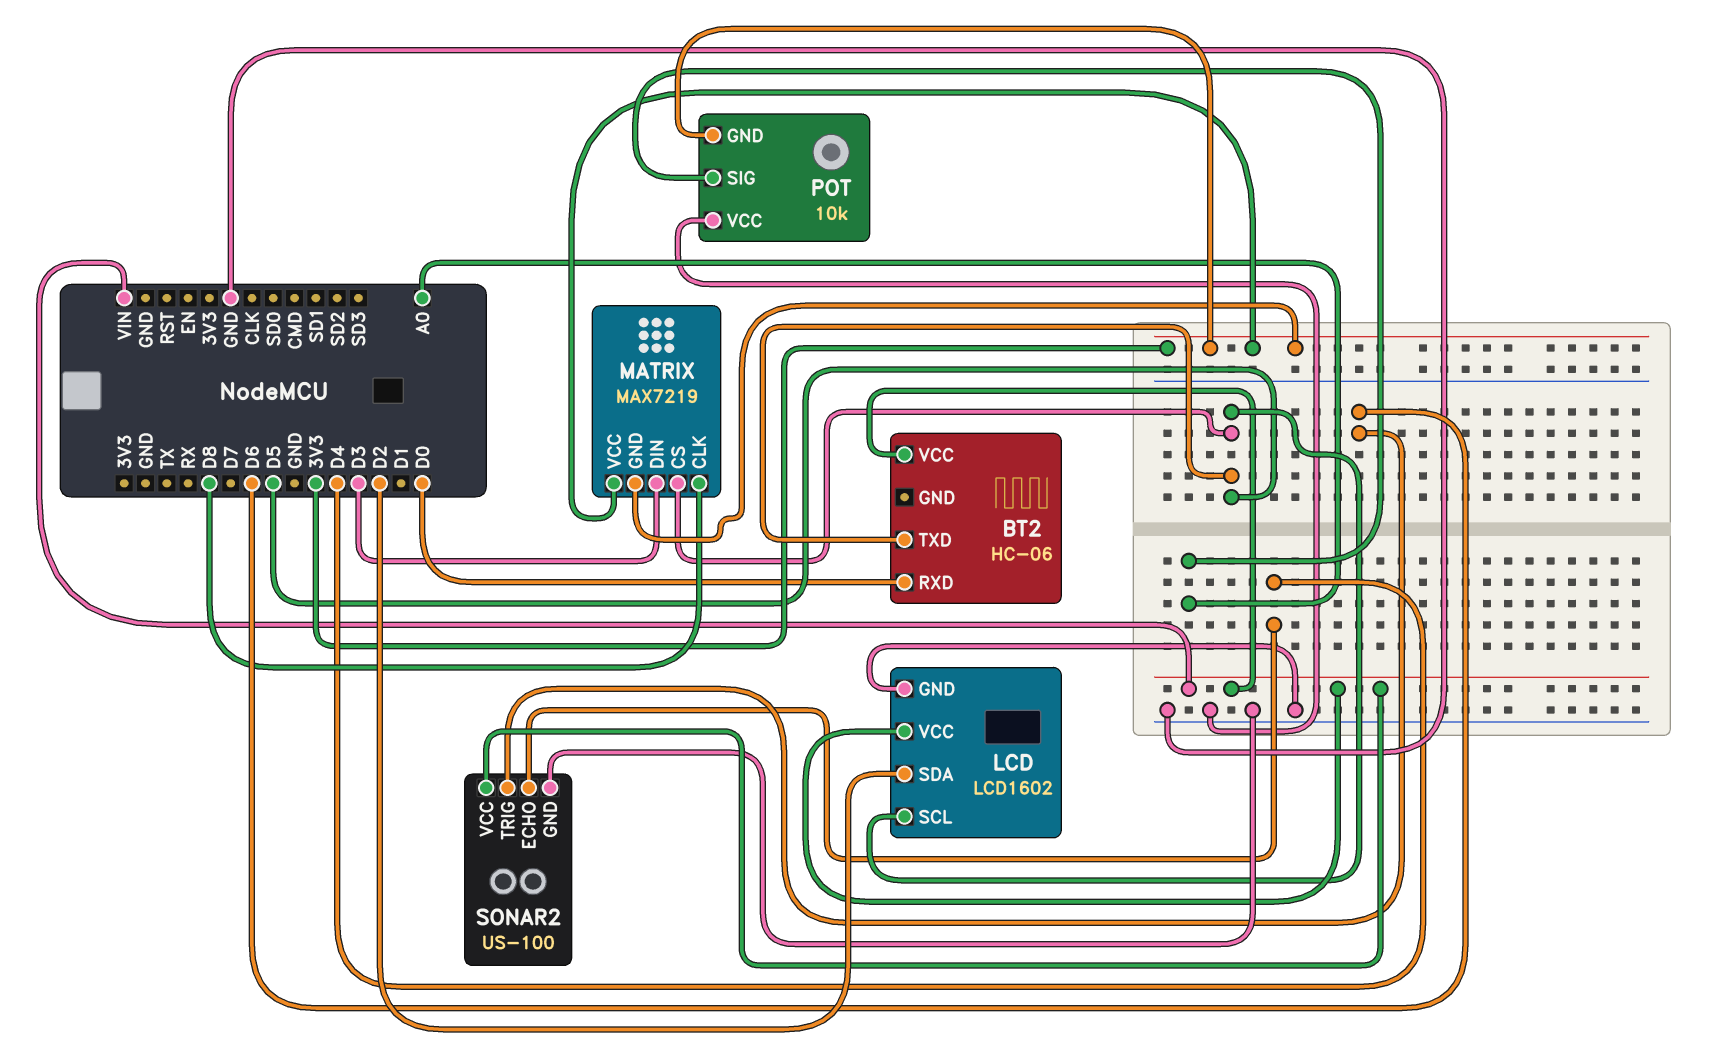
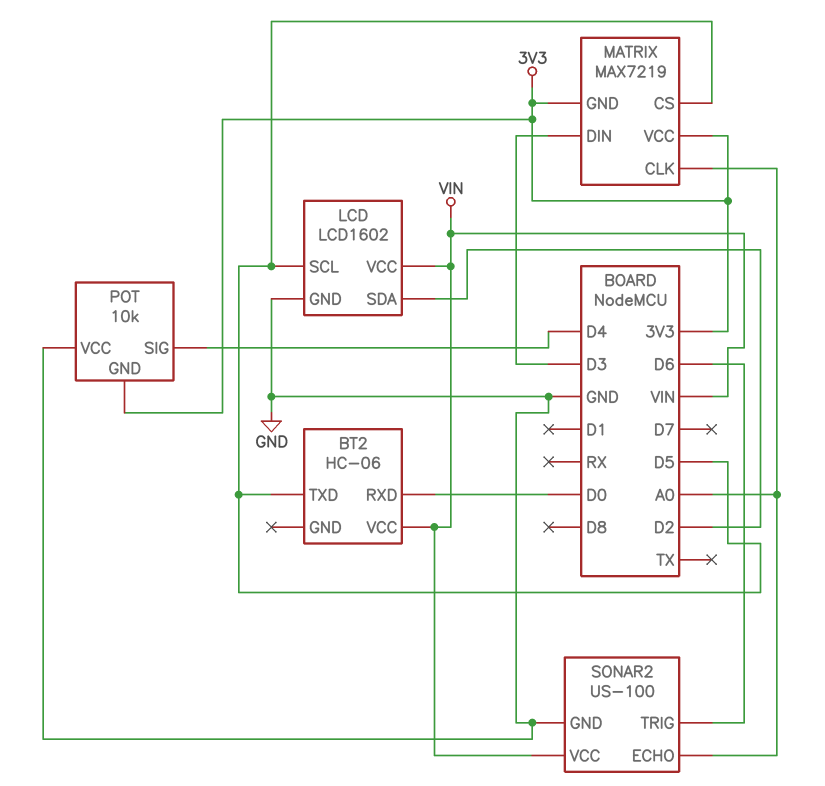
MATRIX pin CLK: D8 -> A0
POT pin SIG: A0 -> D4
SONAR2 pin ECHO: D4 -> A0

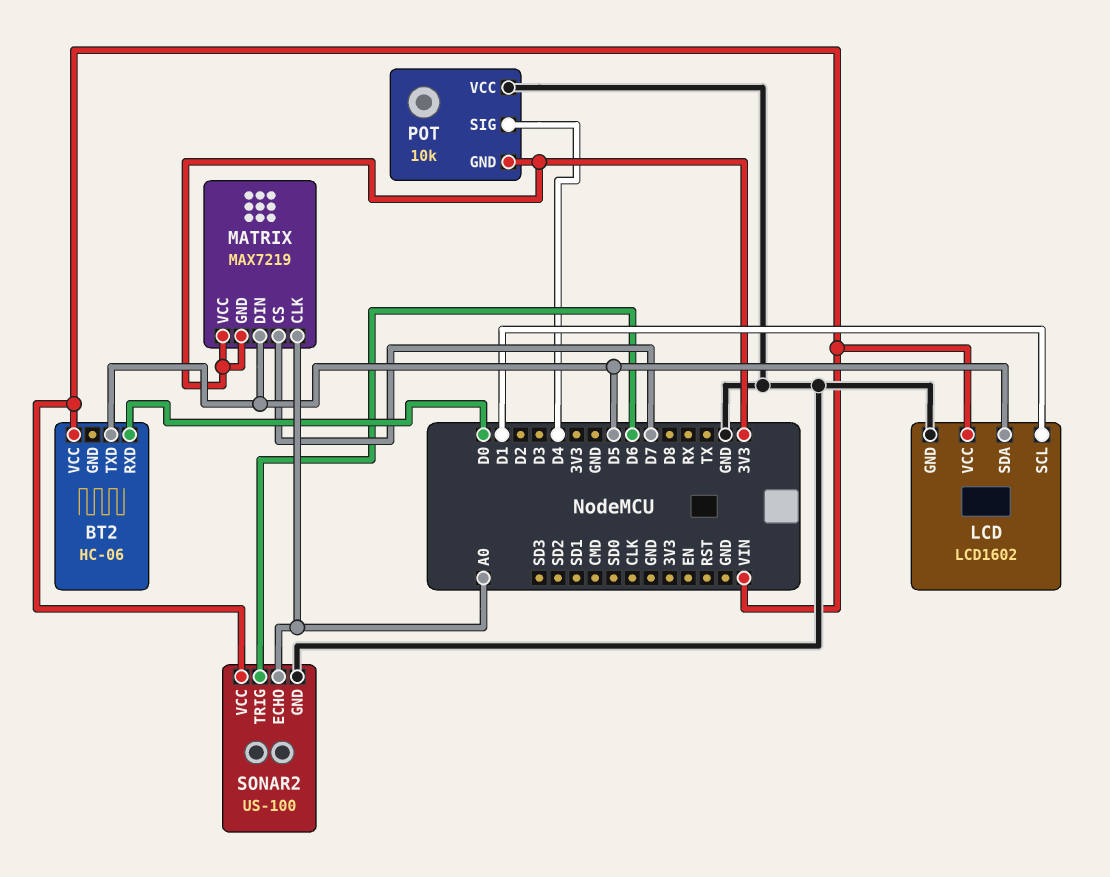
LCD pin SCL: D5 -> D1
LCD pin SDA: D2 -> D5
MATRIX pin CS: D5 -> D7
MATRIX pin DIN: D3 -> D5

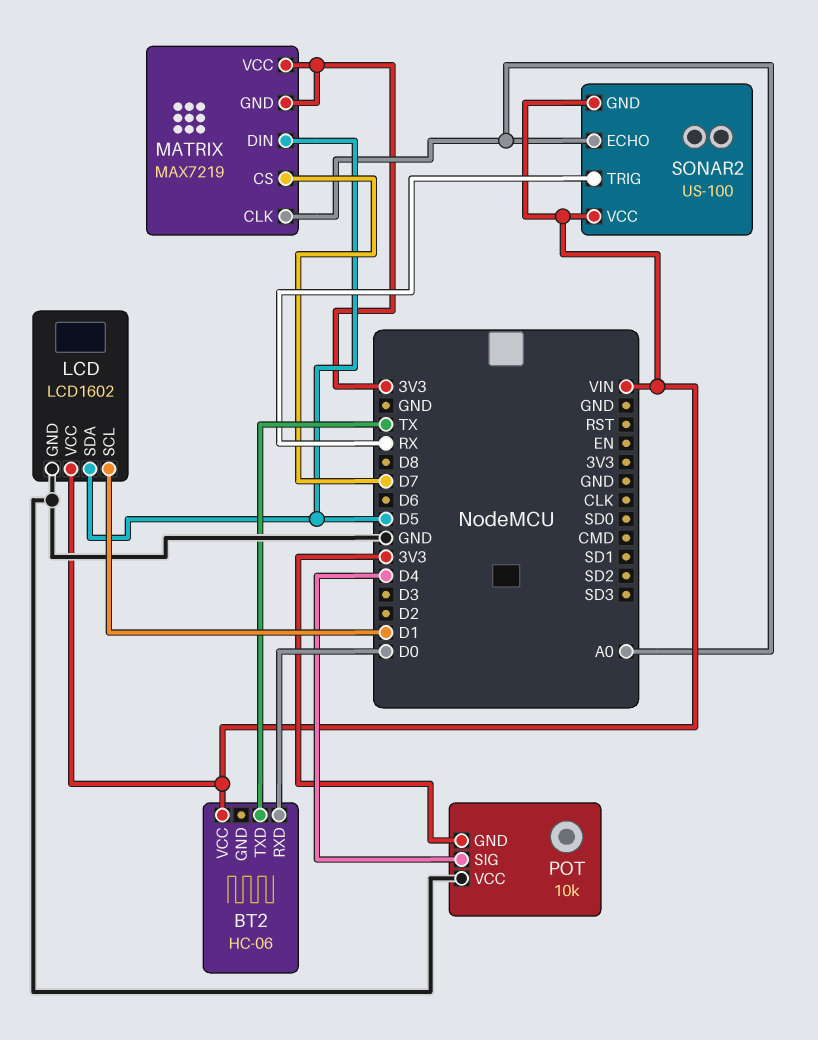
BT2 pin TXD: D5 -> TX
SONAR2 pin GND: GND -> VIN
SONAR2 pin TRIG: D6 -> RX

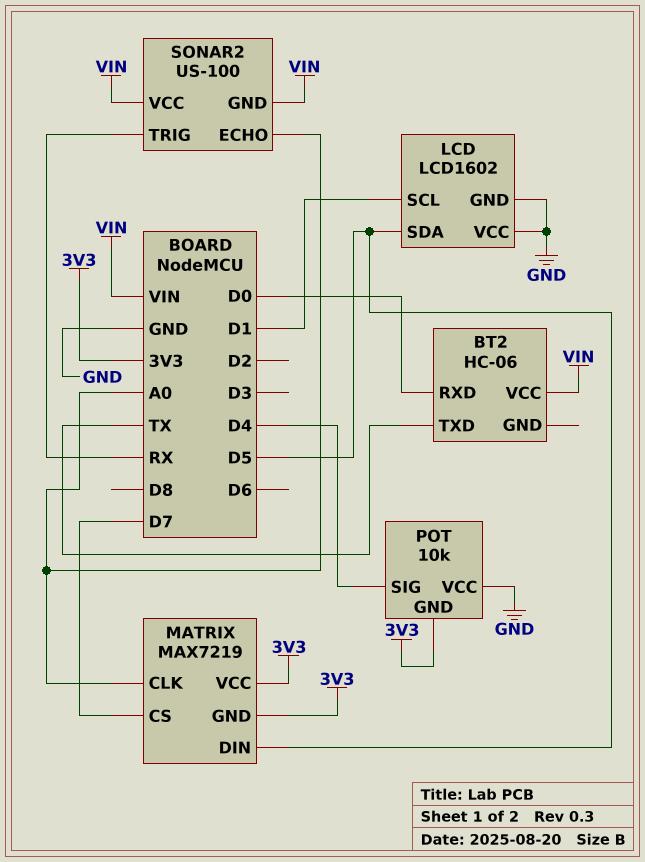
LCD pin VCC: VIN -> GND

